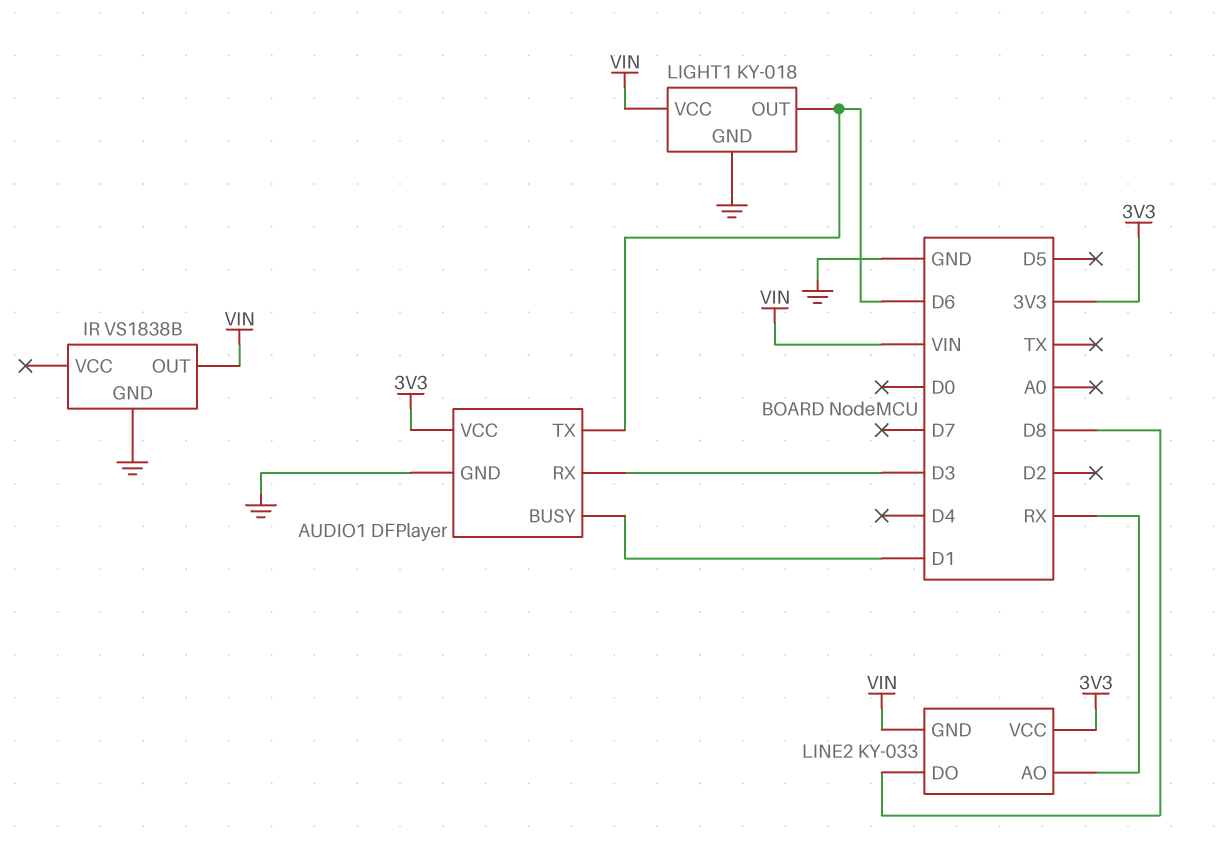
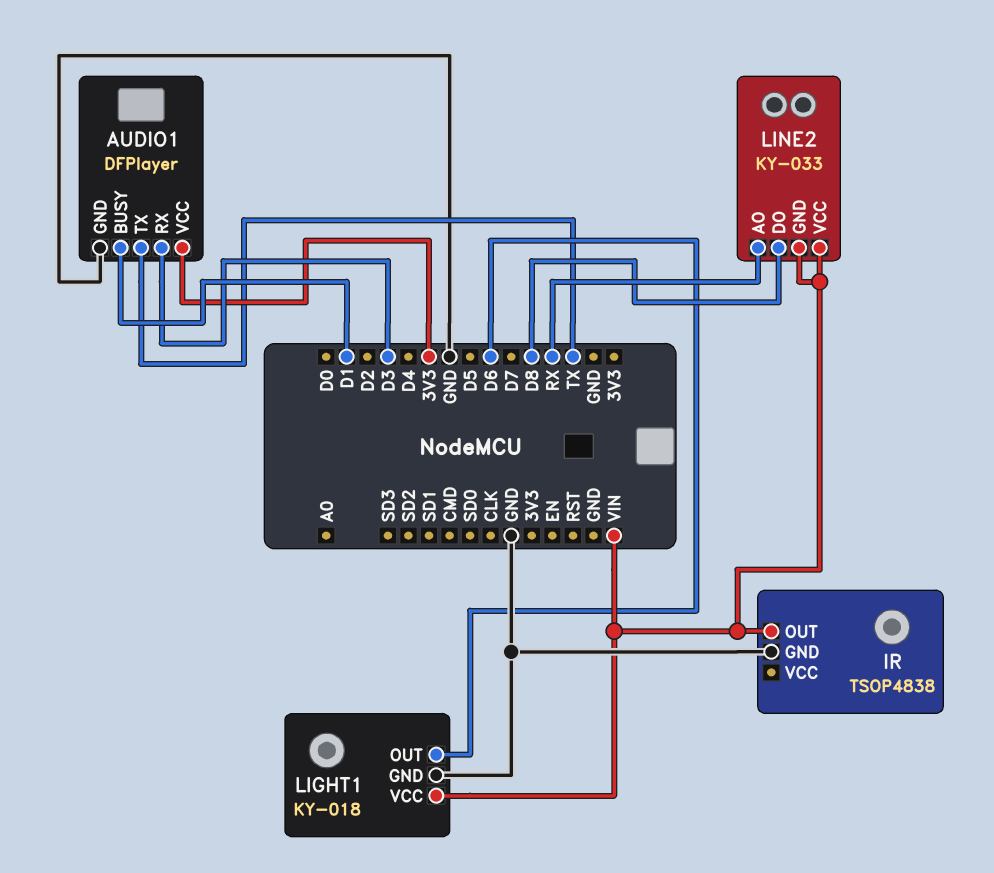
AUDIO1 pin TX: D6 -> TX
IR: VS1838B -> TSOP4838
LINE2 pin VCC: 3V3 -> VIN

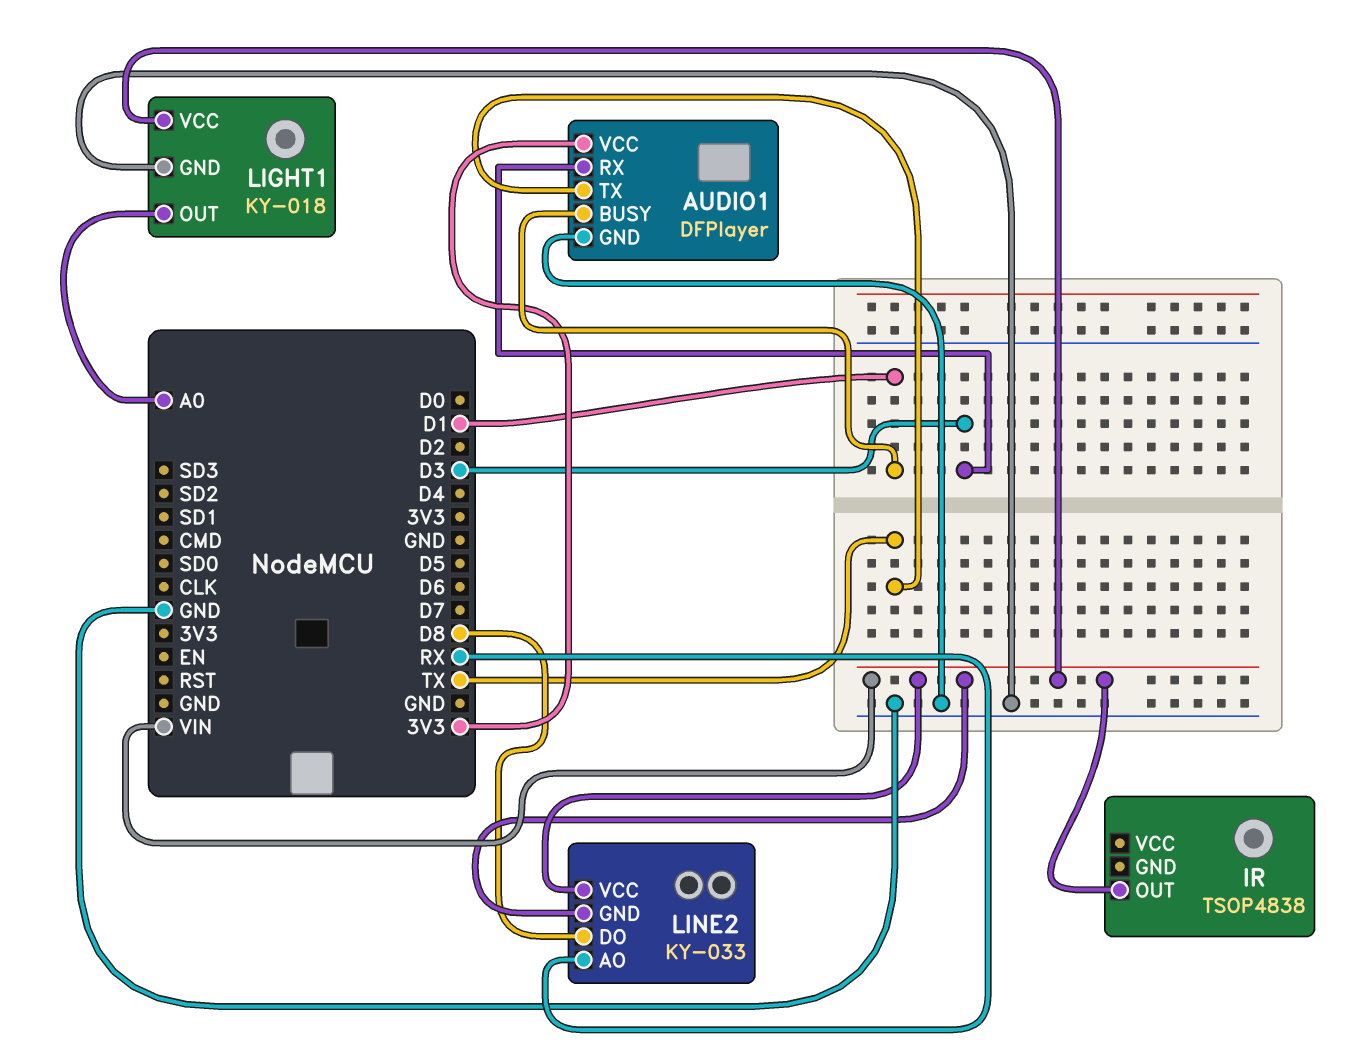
IR pin GND: GND -> none
LIGHT1 pin OUT: D6 -> A0

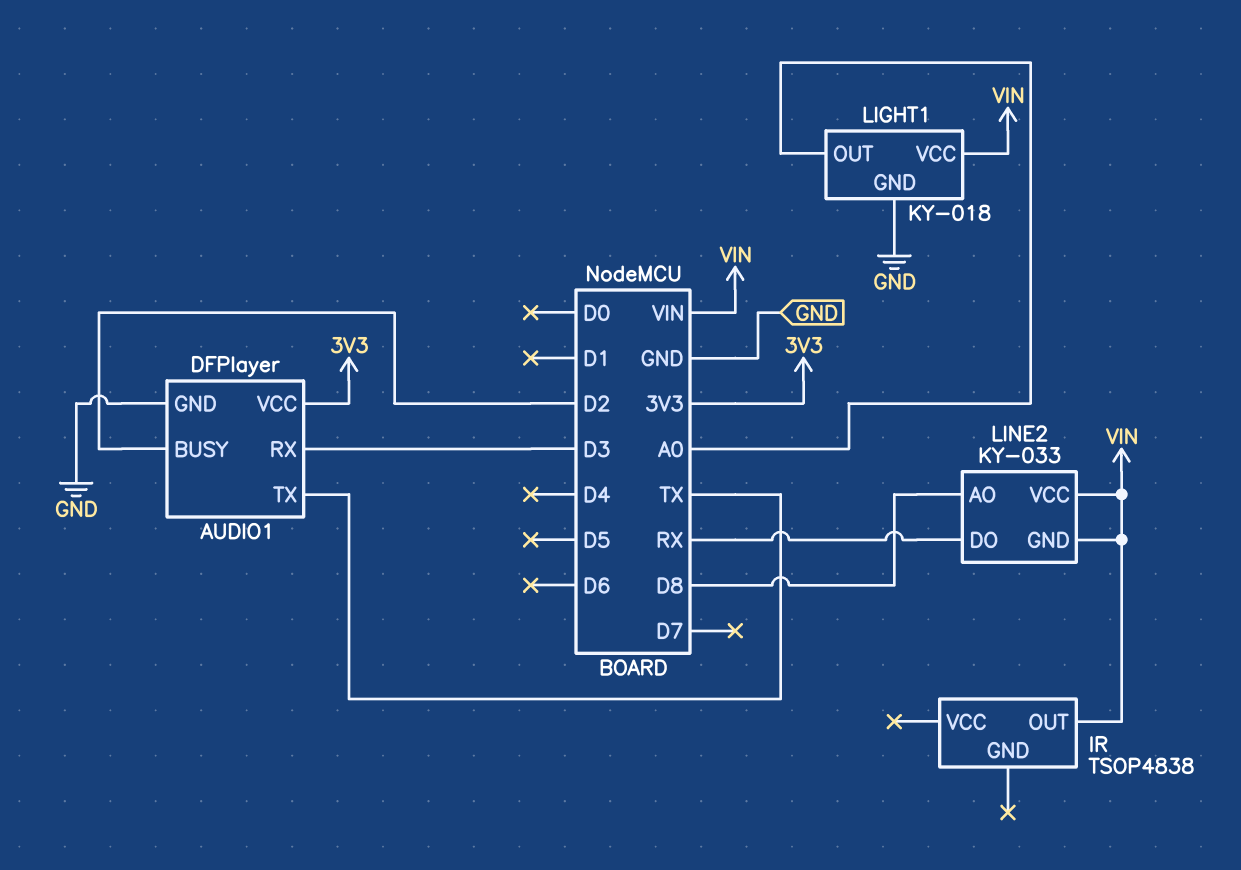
AUDIO1 pin BUSY: D1 -> D2
LINE2 pin AO: RX -> D8
LINE2 pin DO: D8 -> RX

